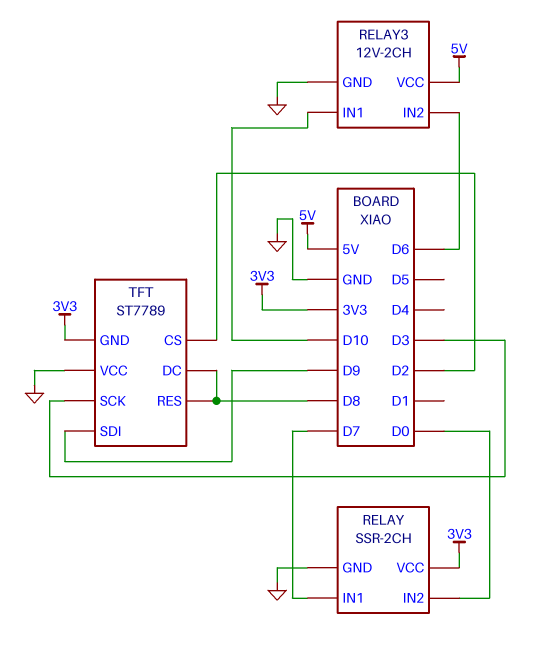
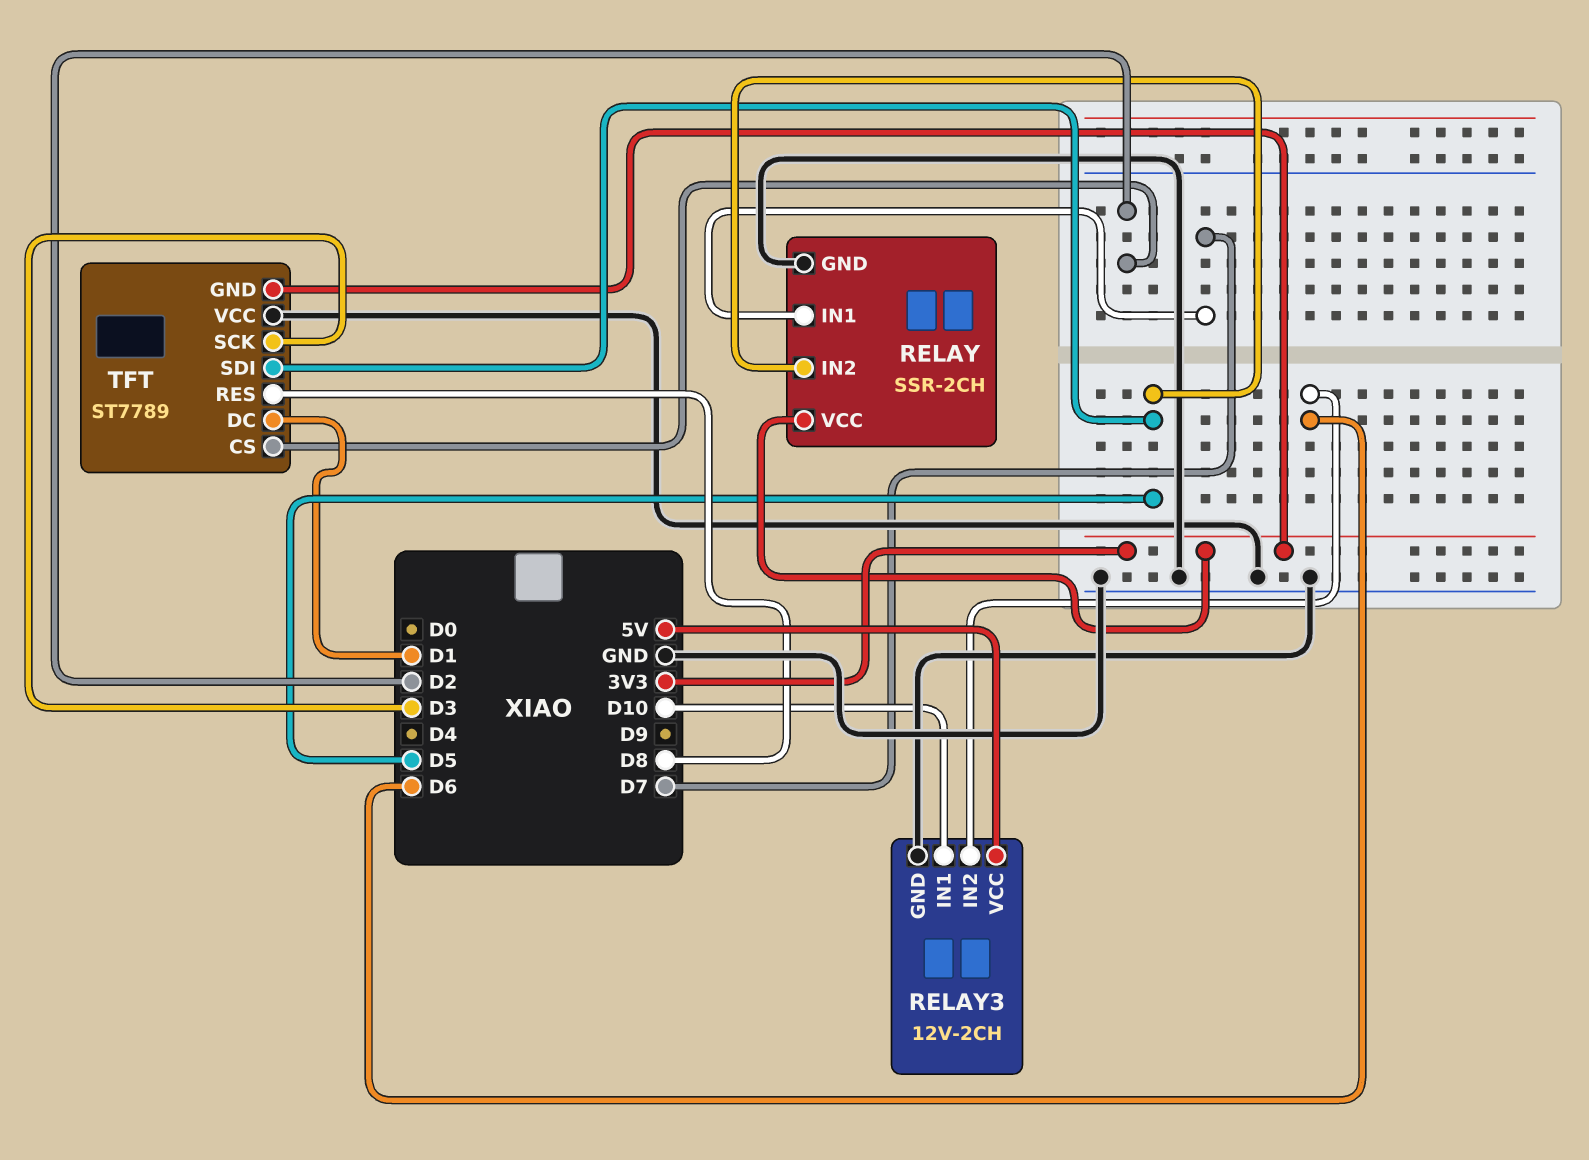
RELAY pin IN2: D0 -> D5
TFT pin DC: D8 -> D1
TFT pin SDI: D9 -> D5

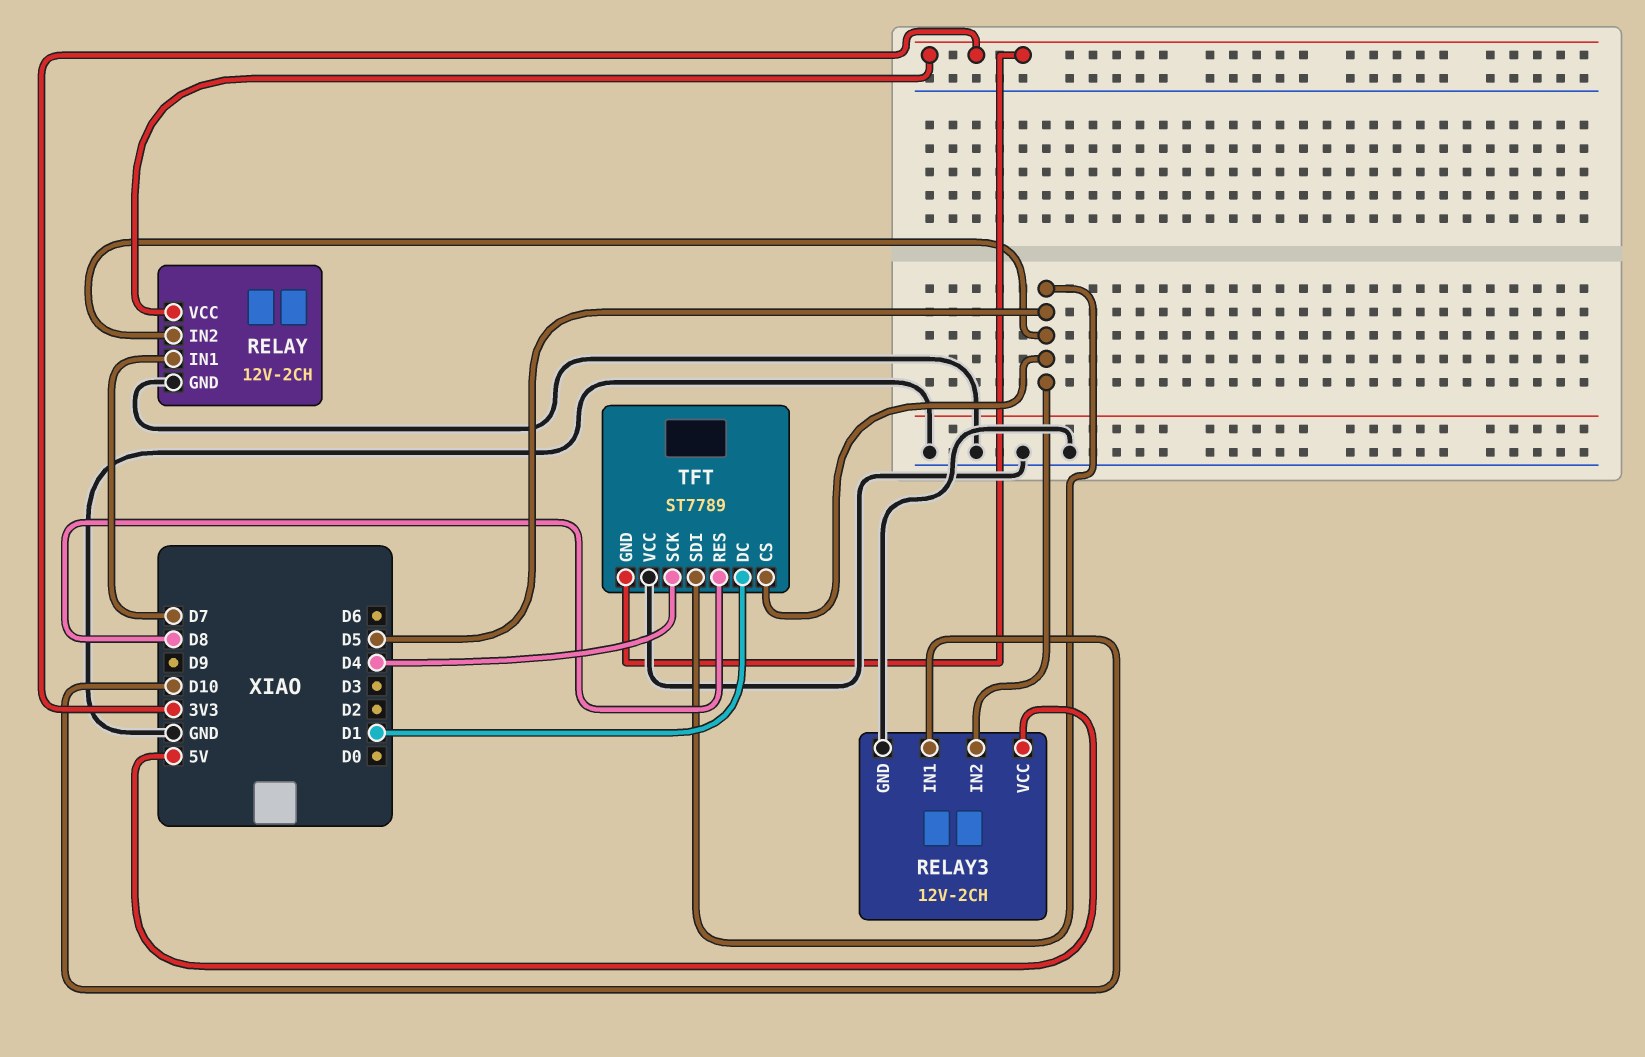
RELAY: SSR-2CH -> 12V-2CH
RELAY3 pin IN2: D6 -> D5
TFT pin CS: D2 -> D5
TFT pin SCK: D3 -> D4

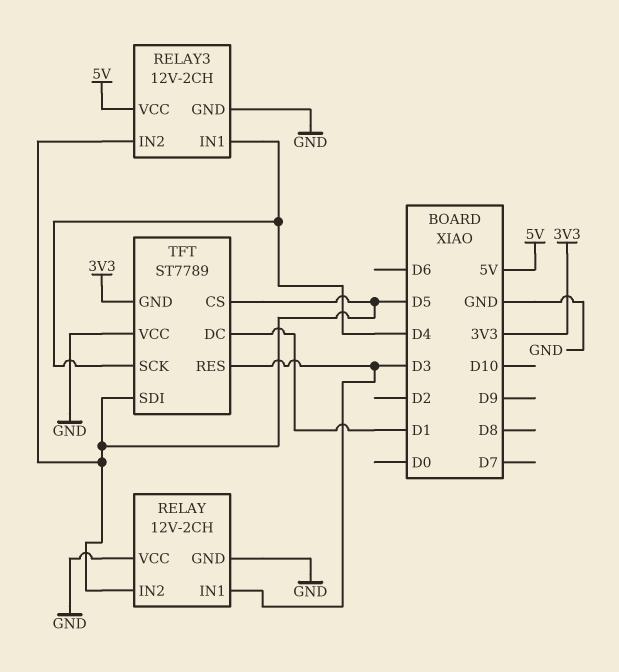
RELAY pin IN1: D7 -> D3
RELAY pin VCC: 3V3 -> GND
RELAY3 pin IN1: D10 -> D4
TFT pin RES: D8 -> D3

